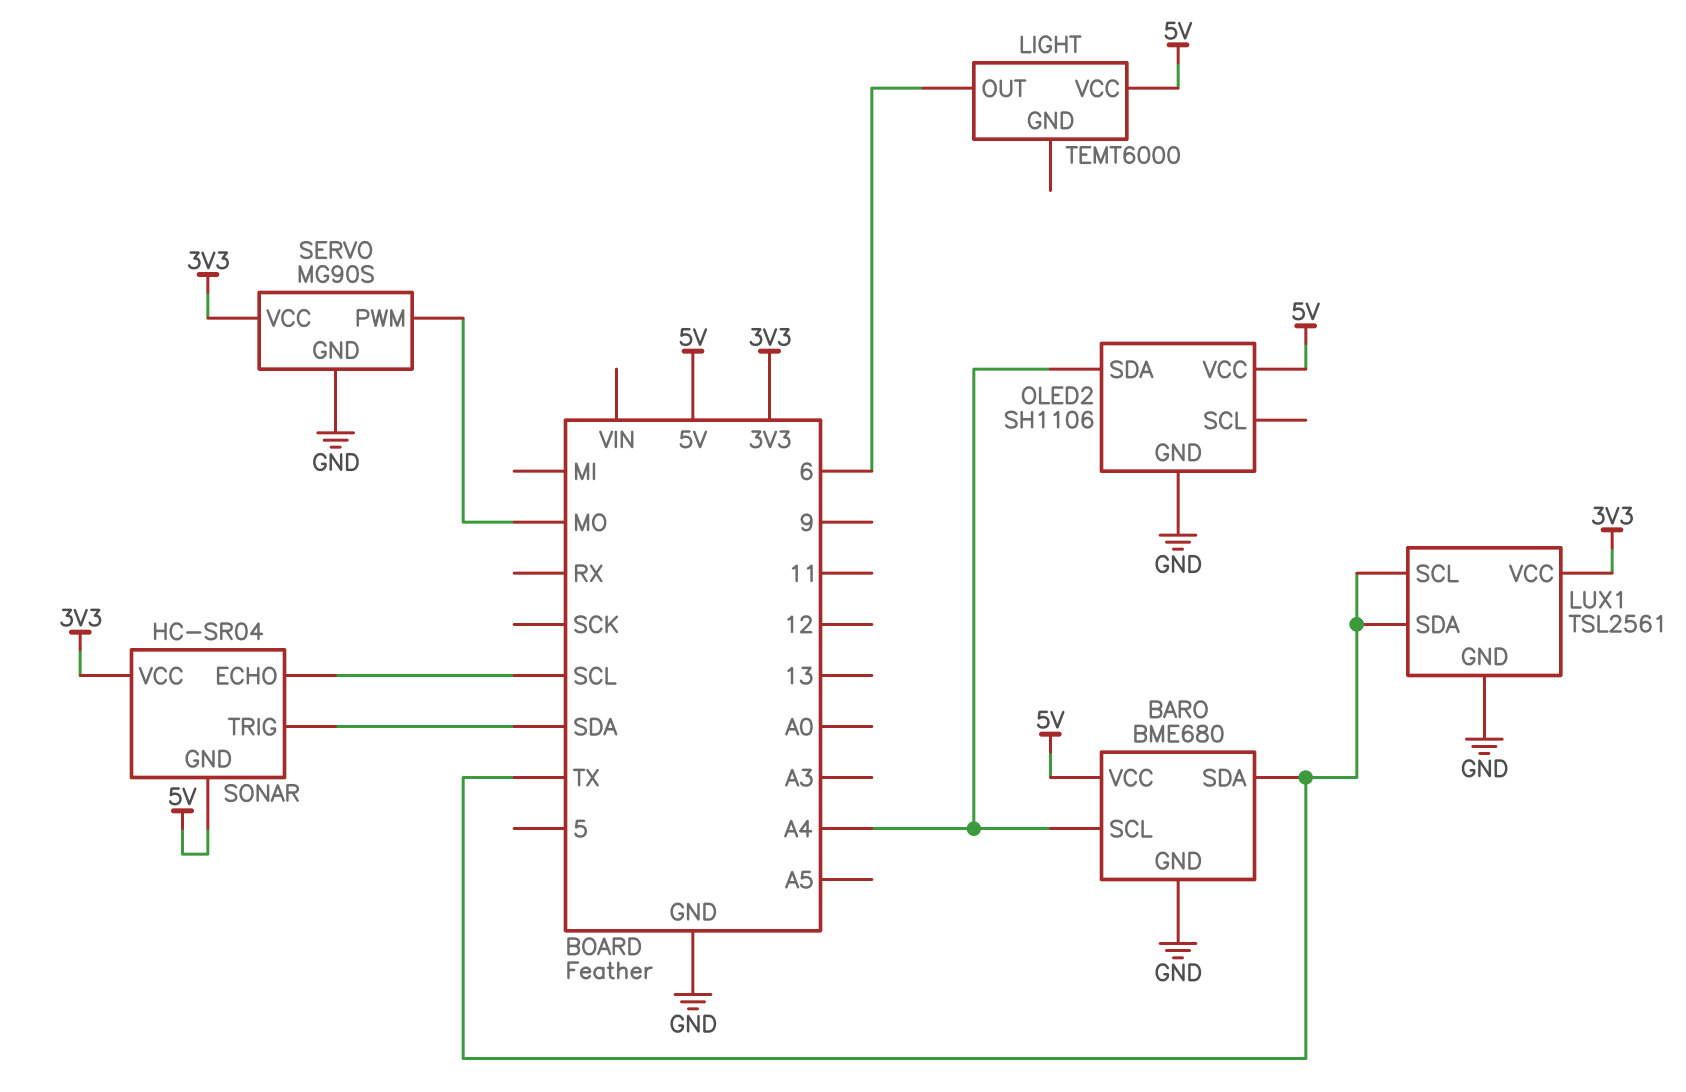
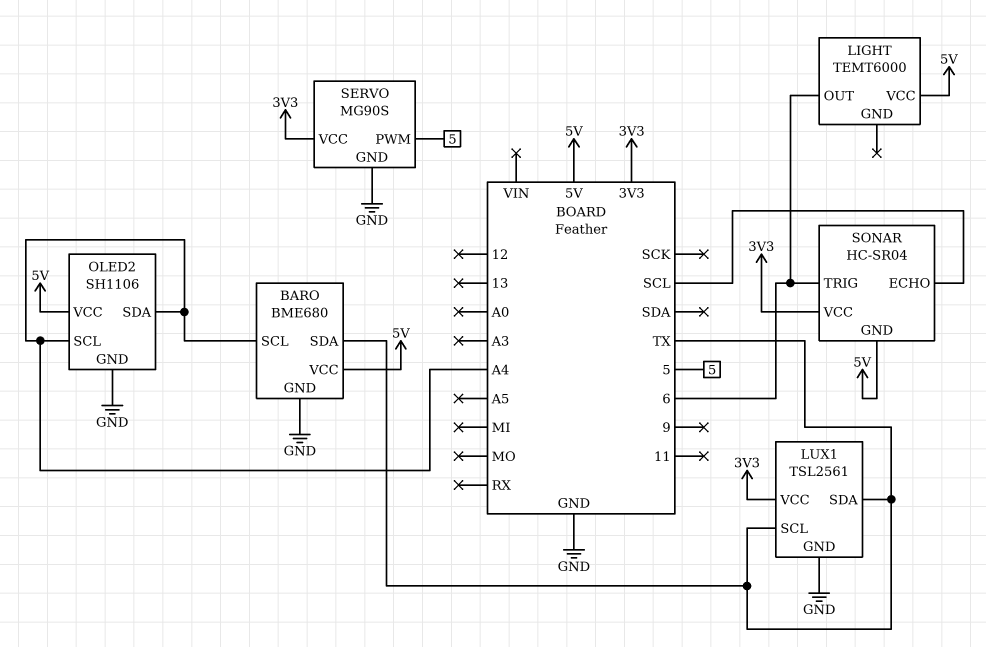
OLED2 pin SCL: none -> A4
SERVO pin PWM: MO -> 5
SONAR pin TRIG: SDA -> 6

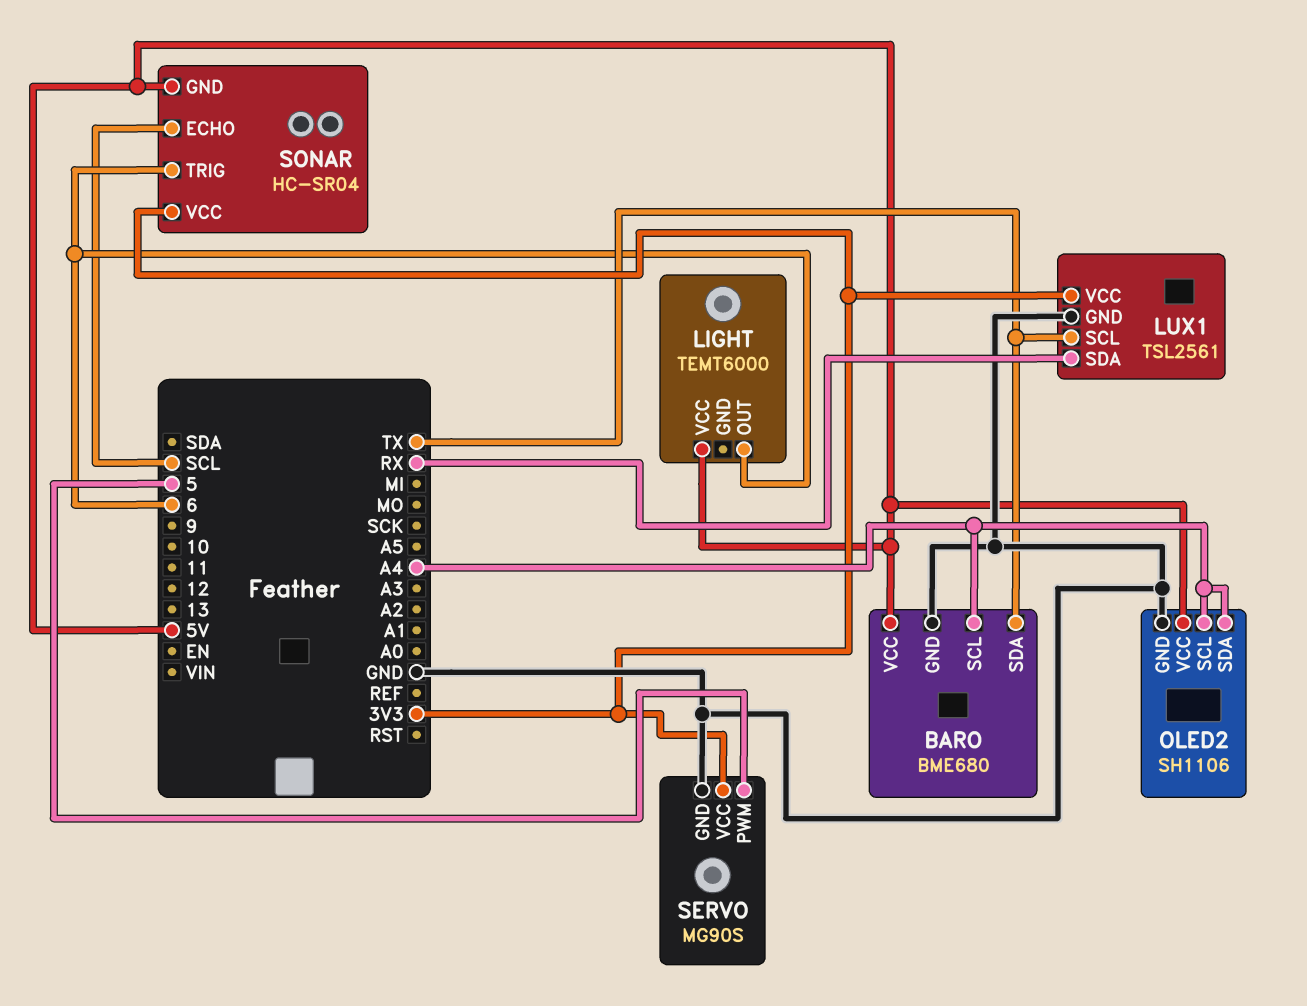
LUX1 pin SDA: TX -> RX

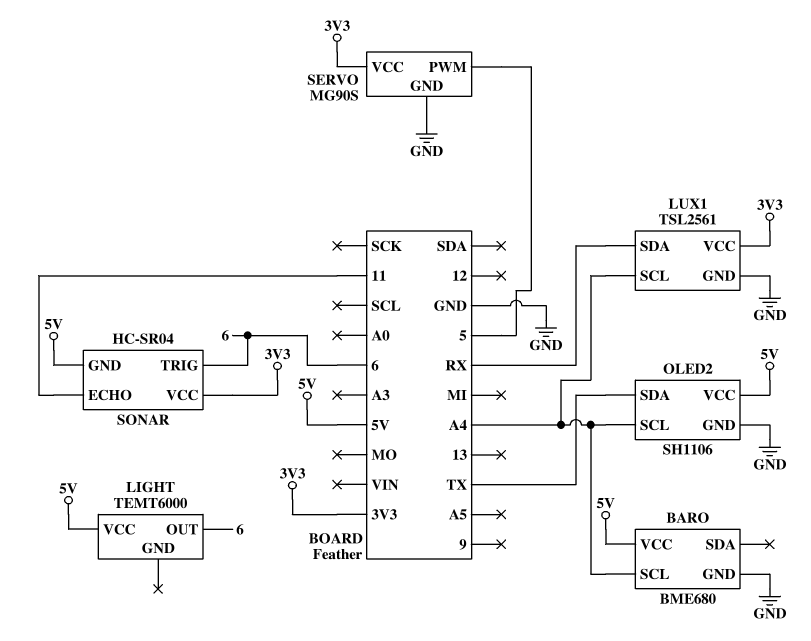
BARO pin SDA: TX -> none
LUX1 pin SCL: TX -> A4
OLED2 pin SDA: A4 -> TX
SONAR pin ECHO: SCL -> 11

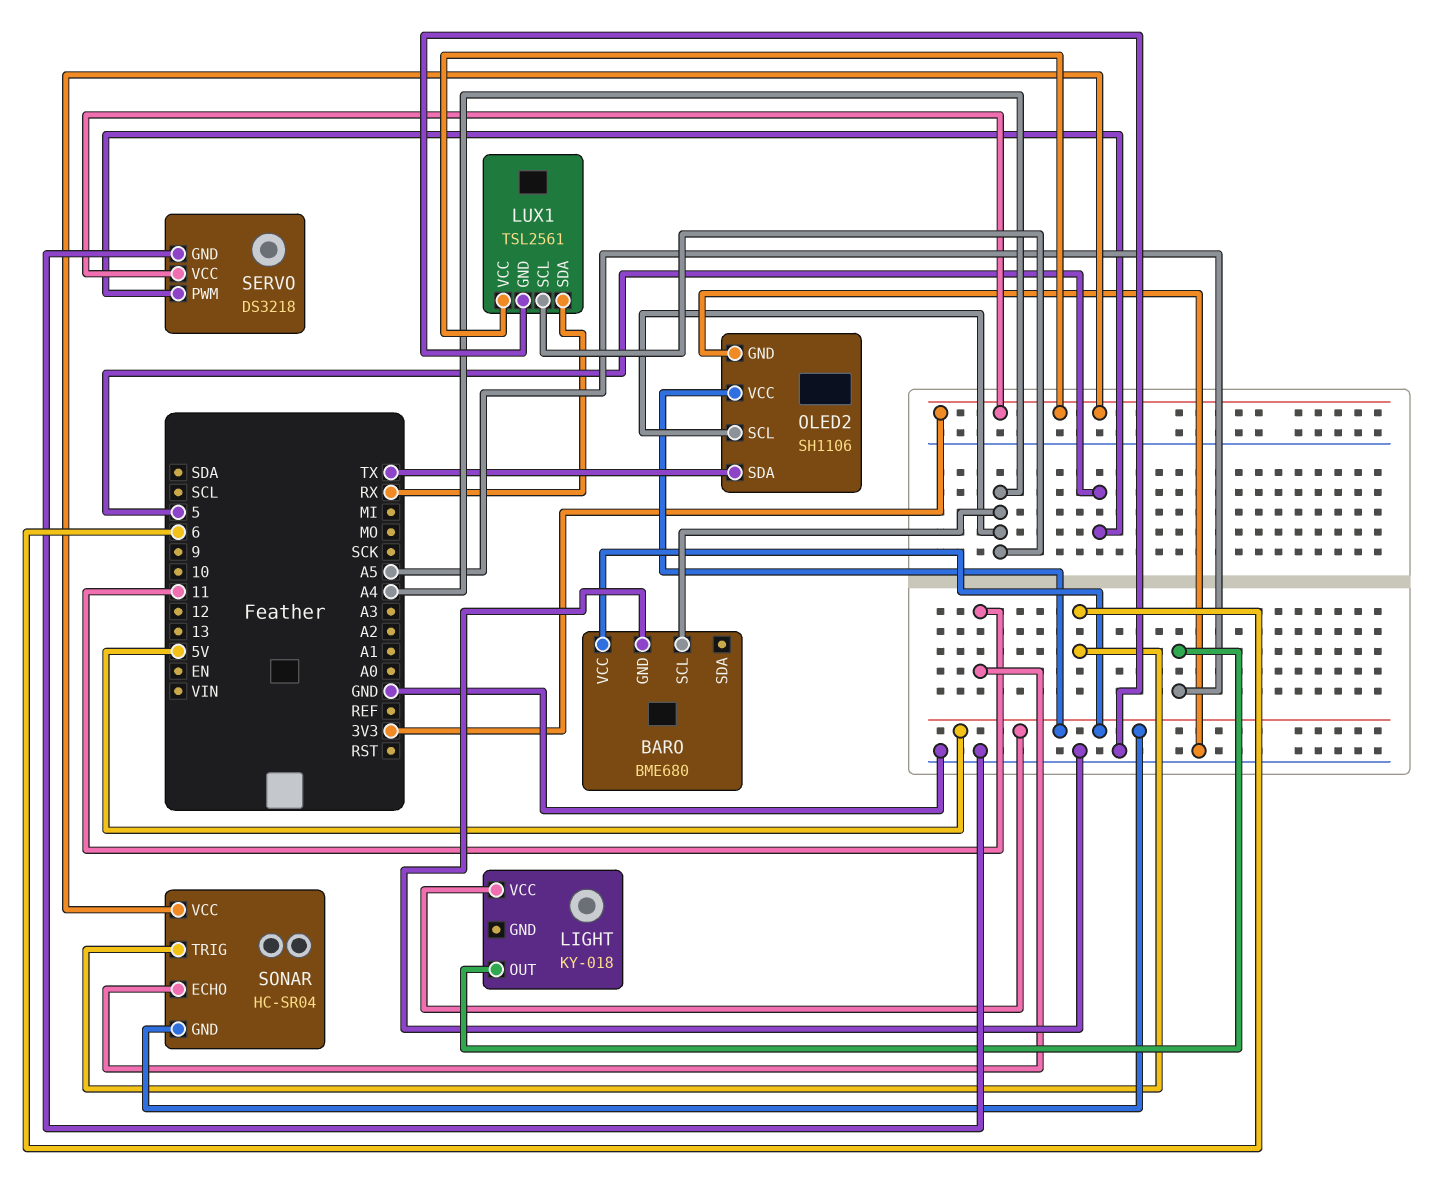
LIGHT: TEMT6000 -> KY-018
LIGHT pin OUT: 6 -> A5
SERVO: MG90S -> DS3218

